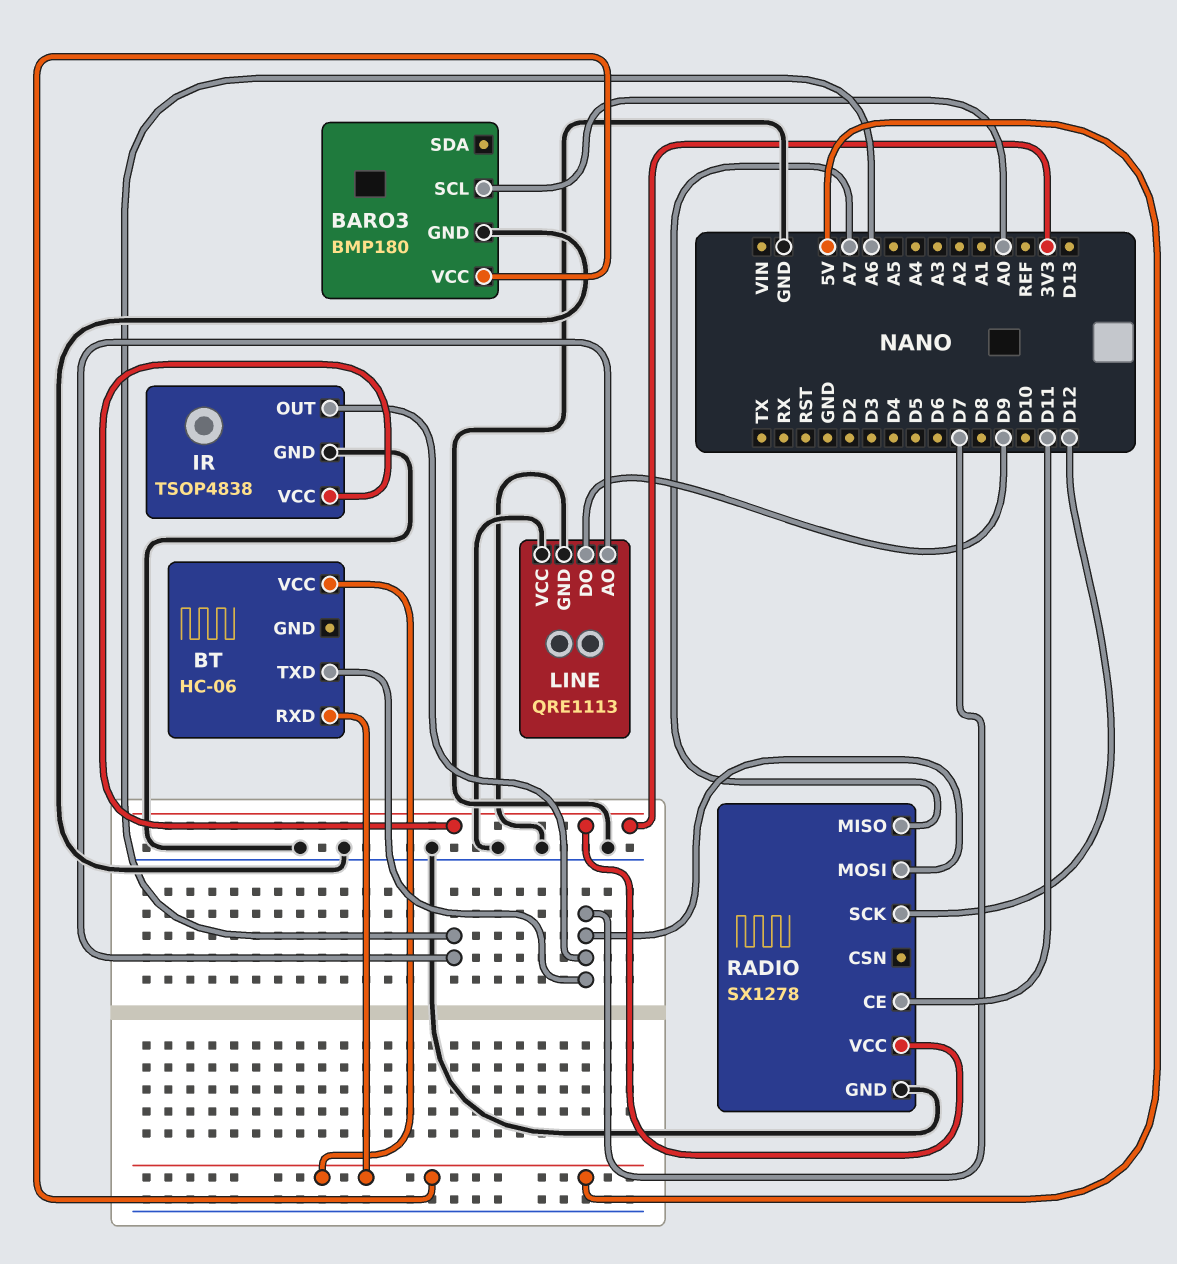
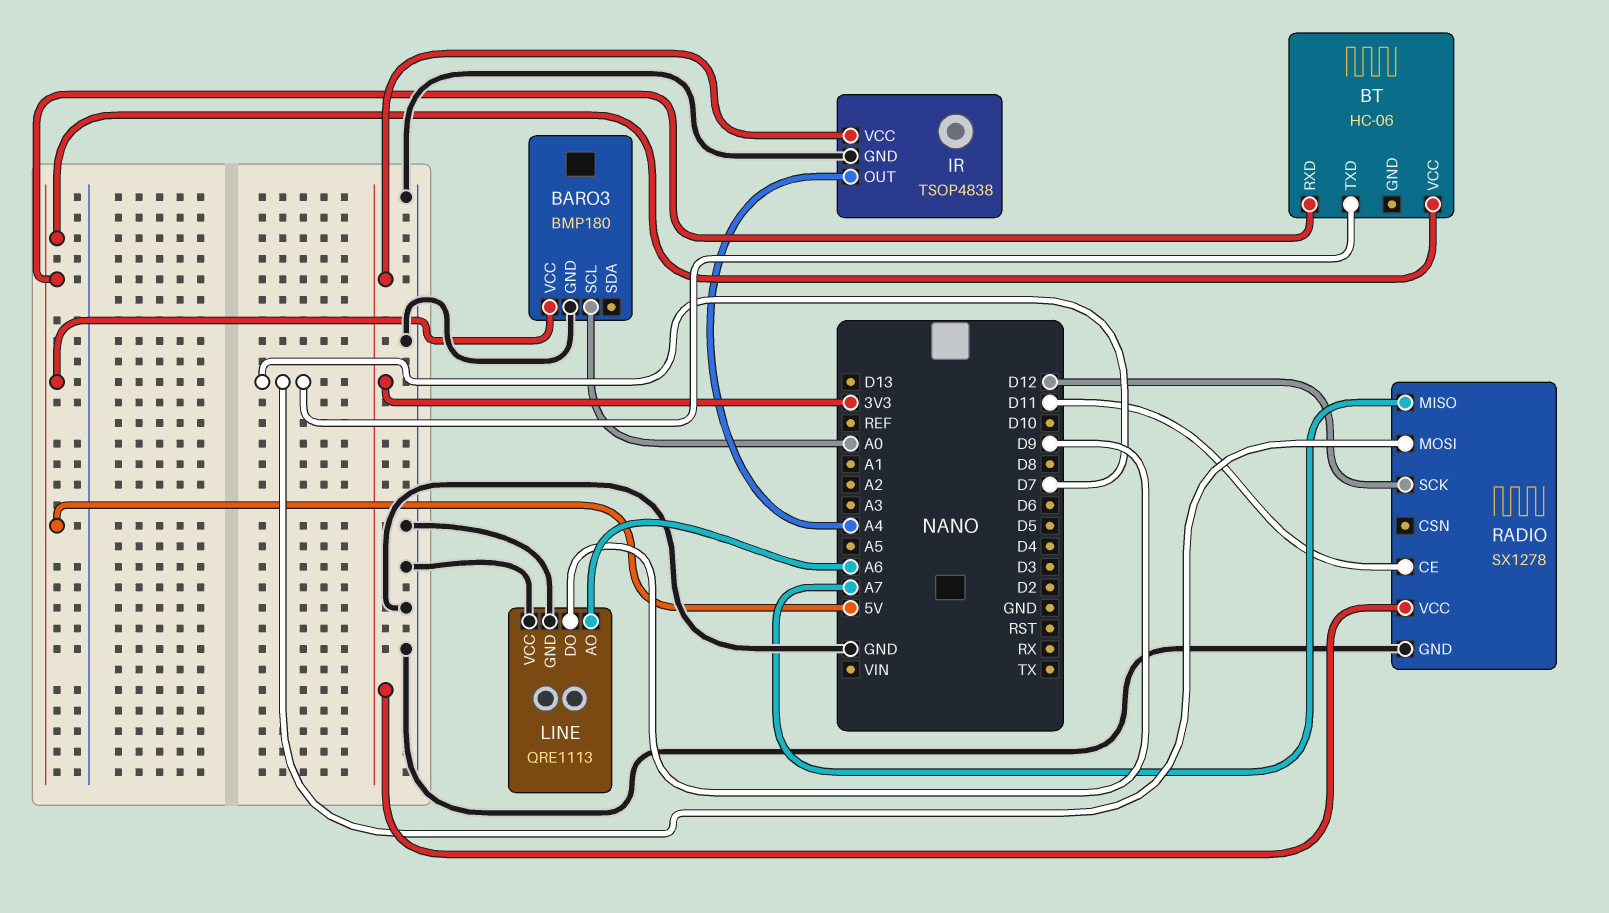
IR pin OUT: D7 -> A4

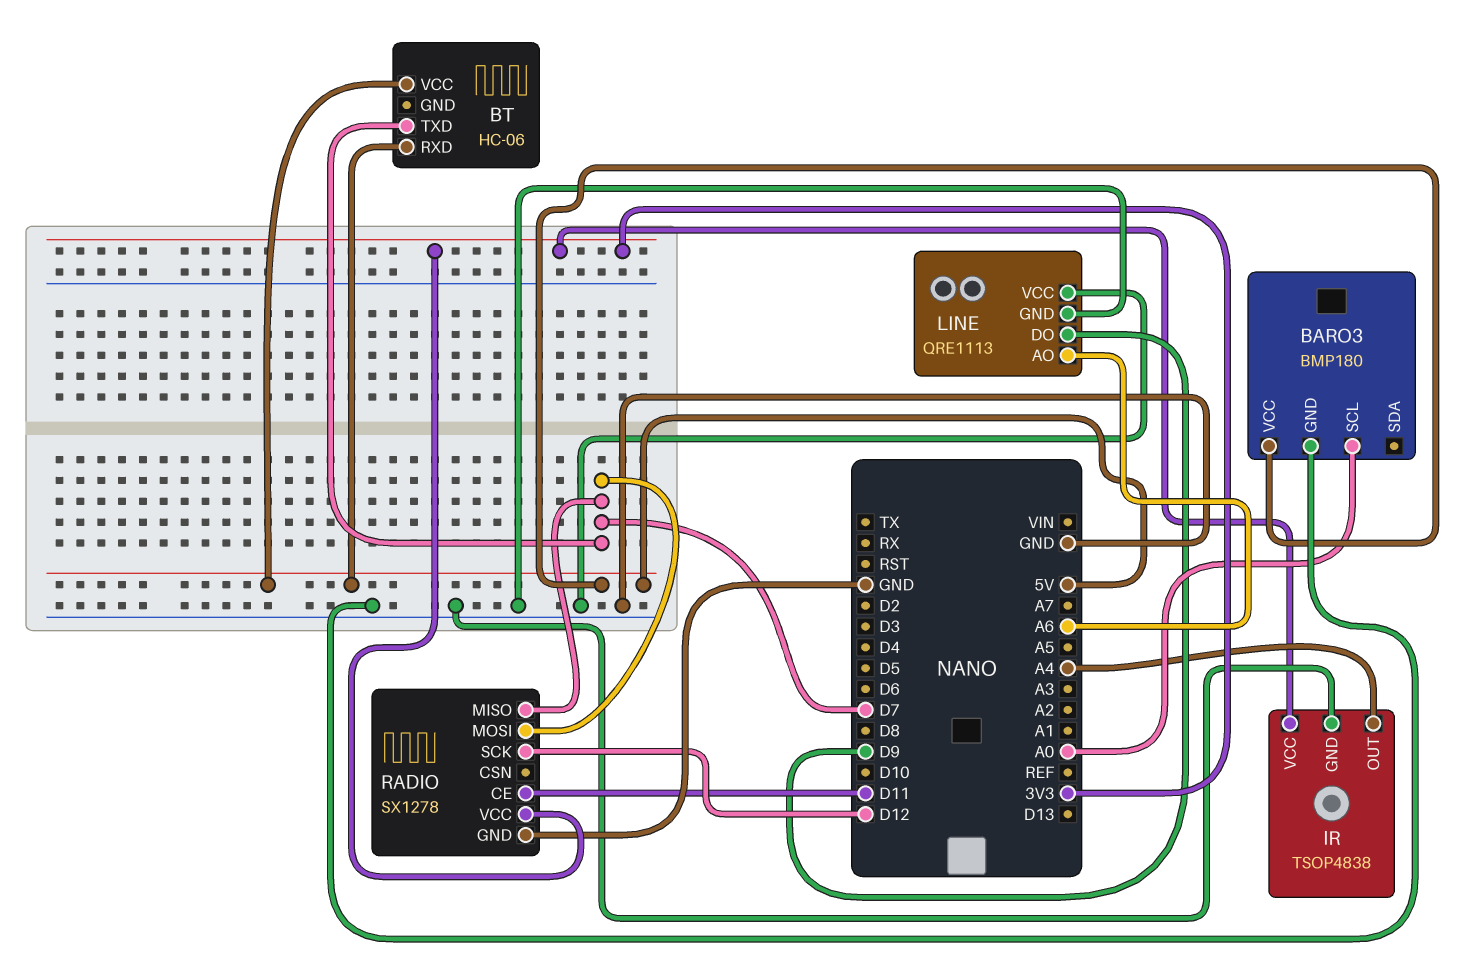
RADIO pin MISO: A7 -> D7

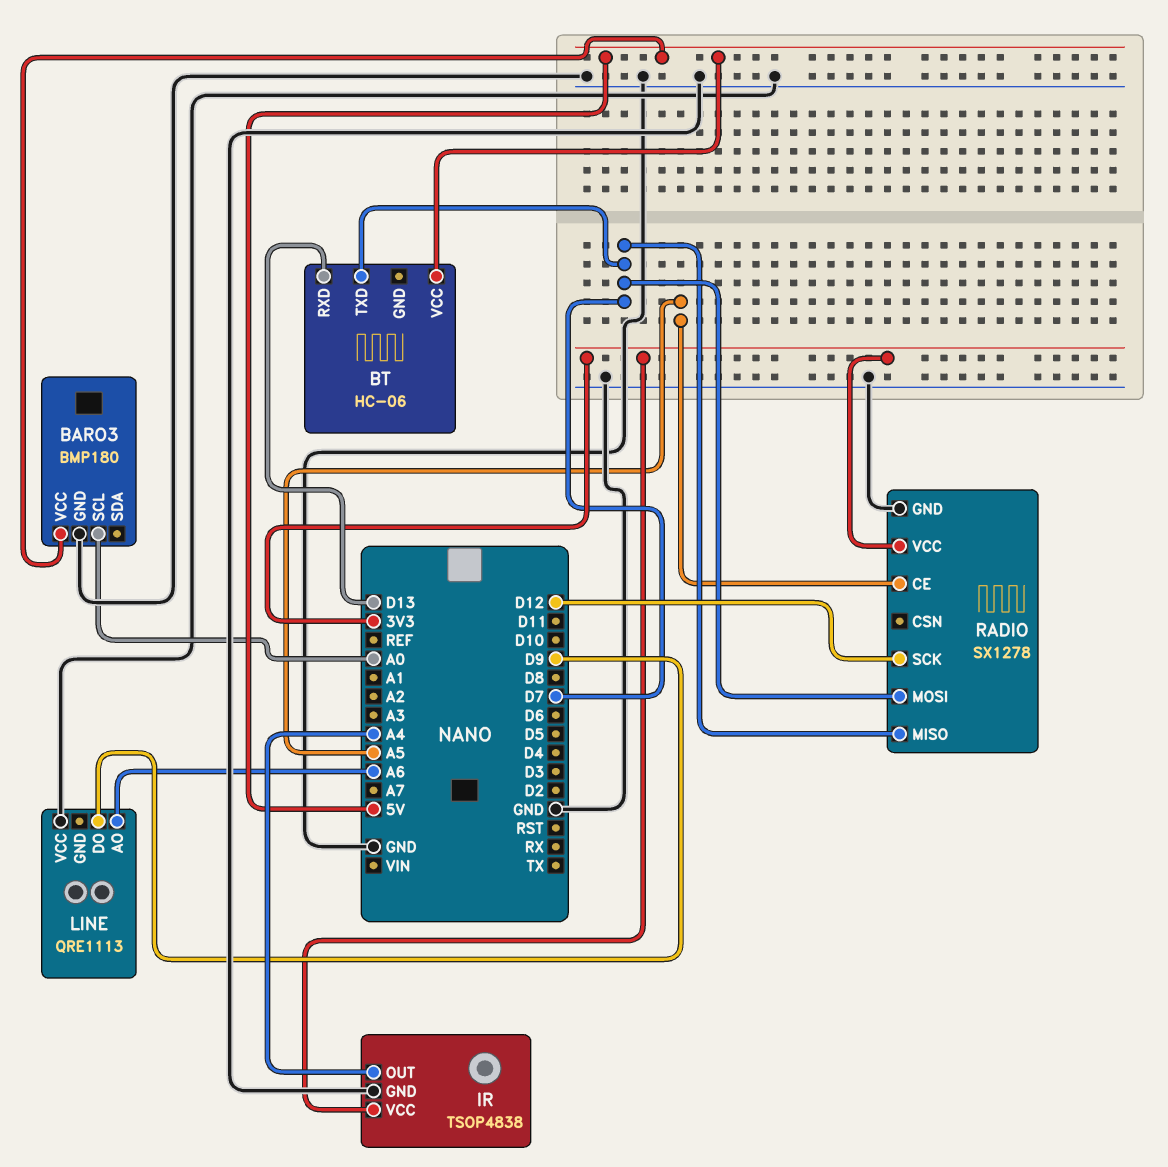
BT pin RXD: 5V -> D13
LINE pin GND: GND -> none
RADIO pin CE: D11 -> A5

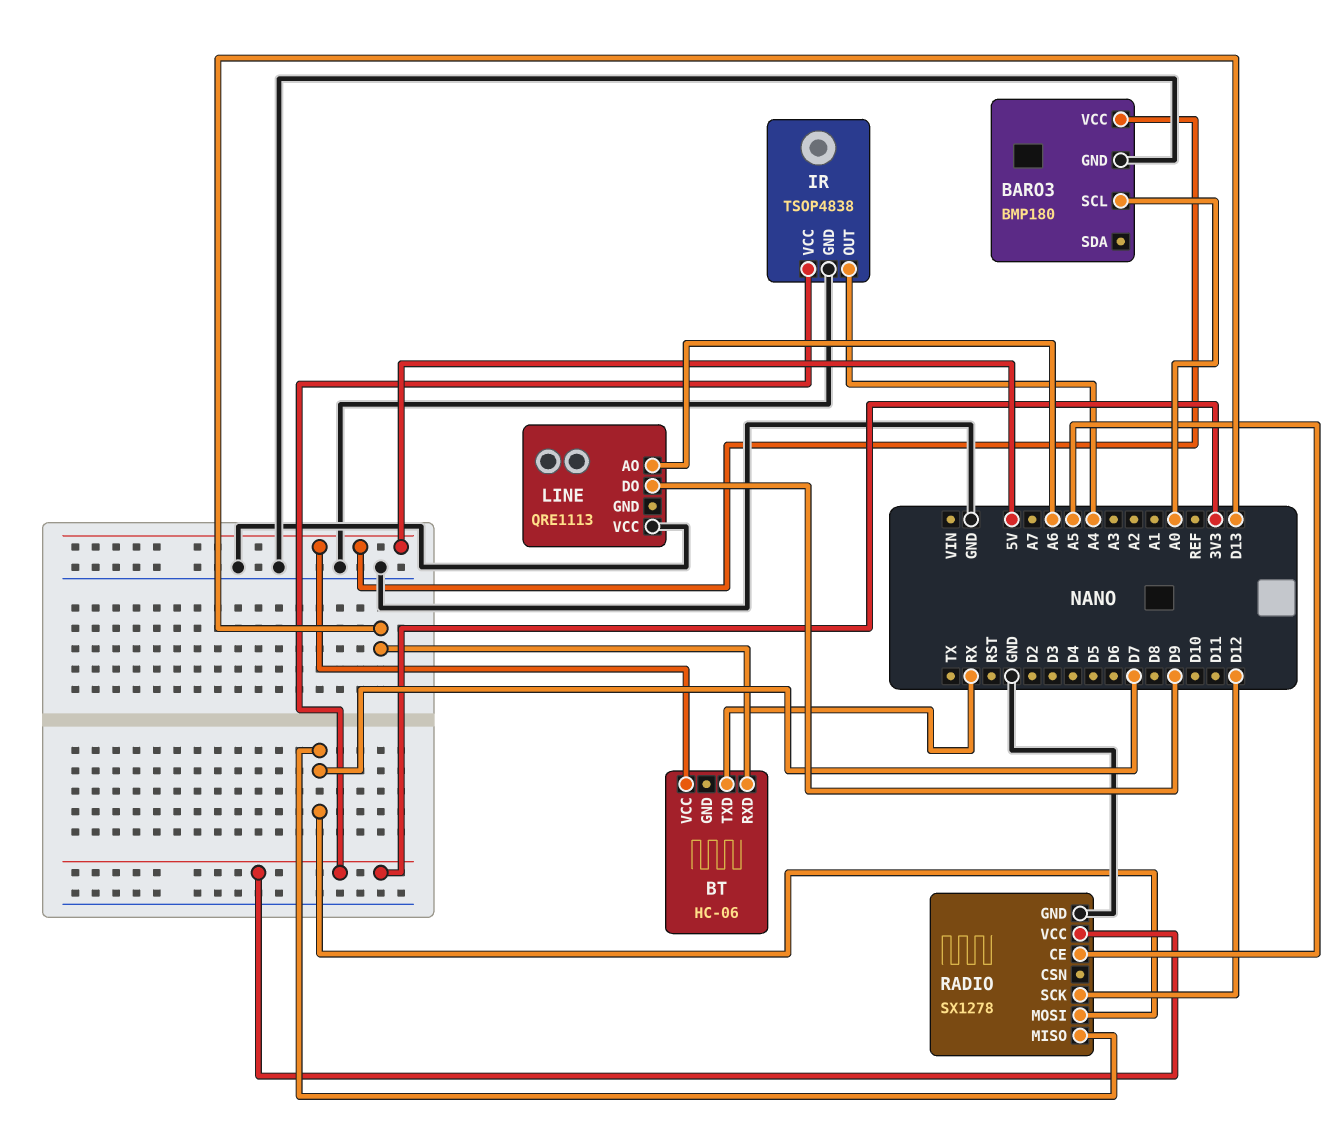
BT pin TXD: D7 -> RX

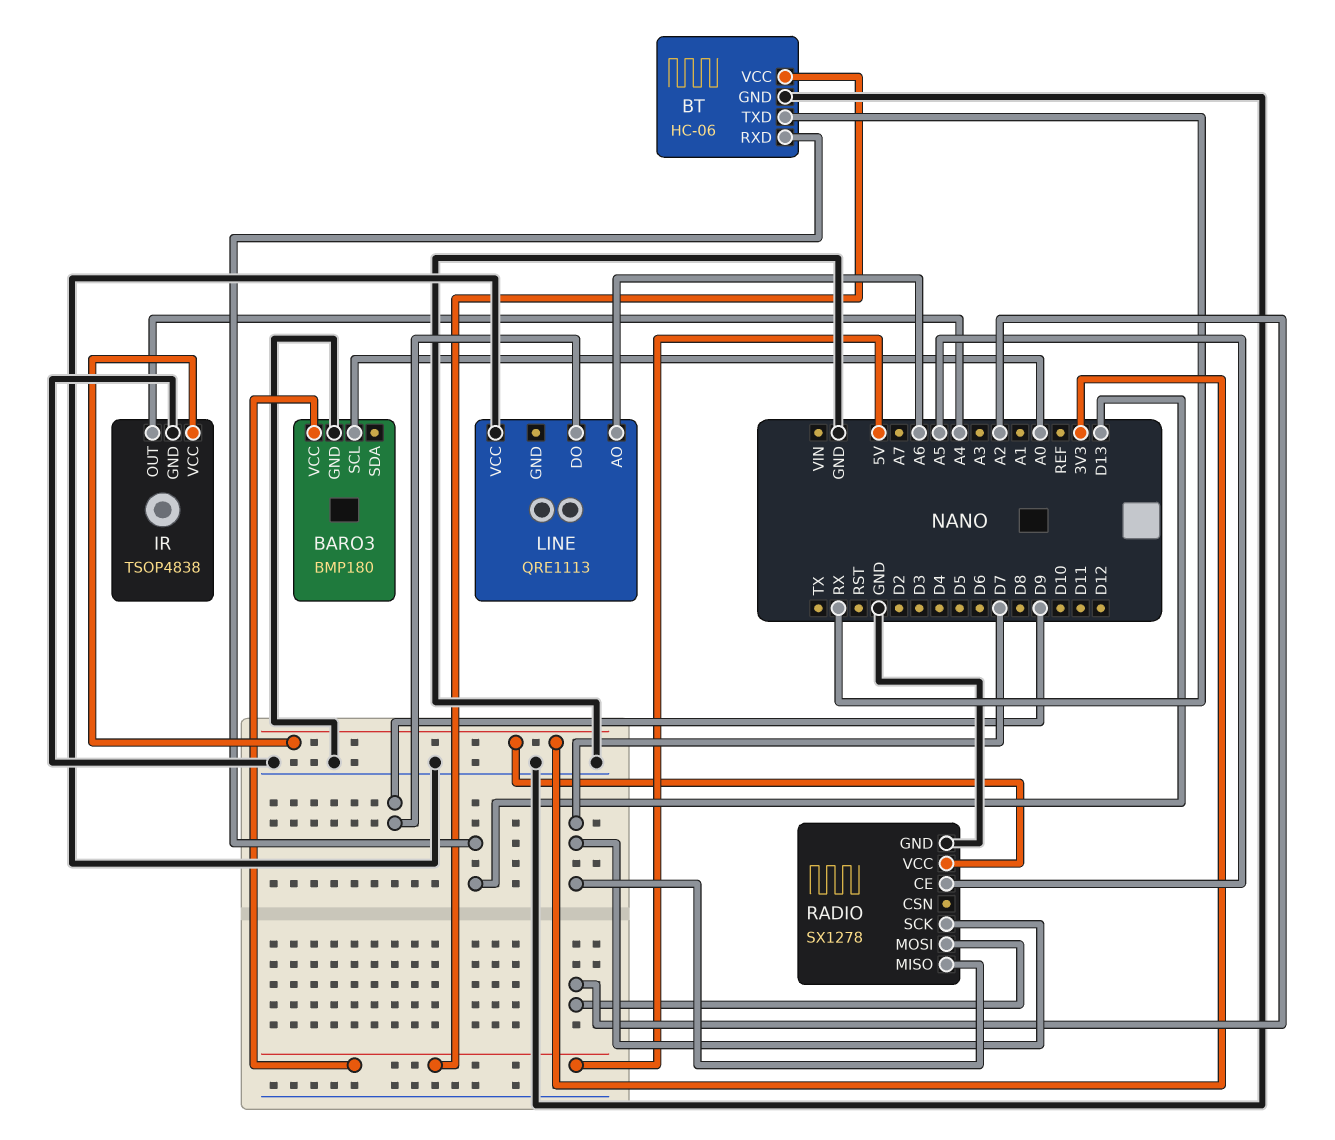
BT pin GND: none -> GND
RADIO pin MOSI: D7 -> A2
RADIO pin SCK: D12 -> D7

